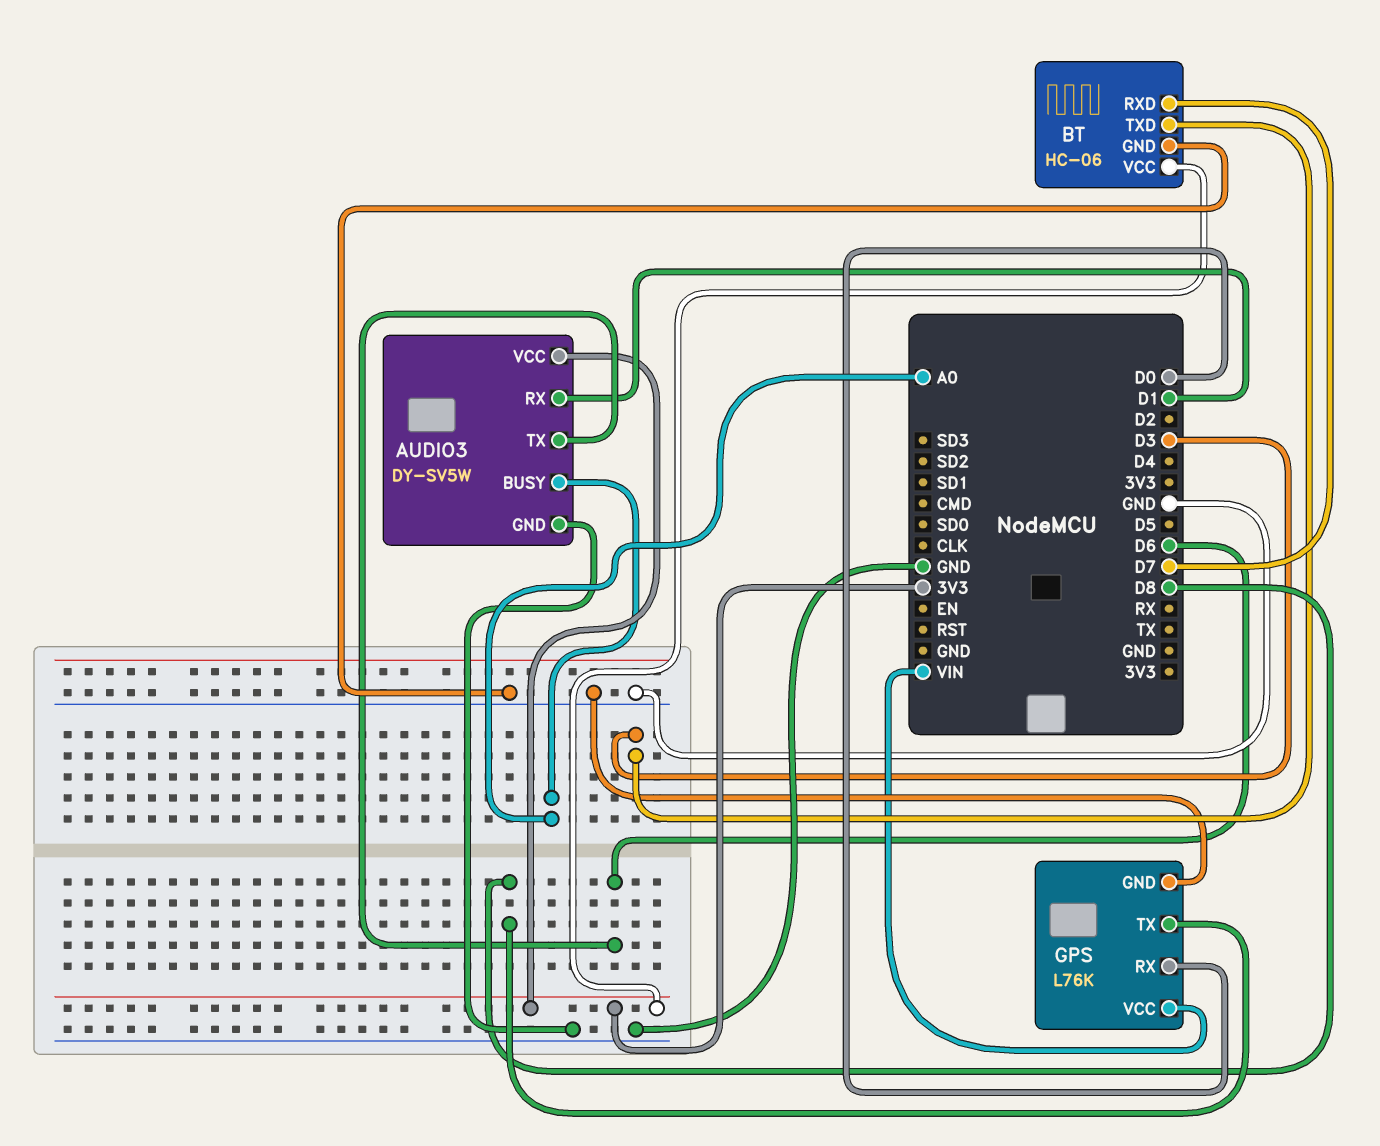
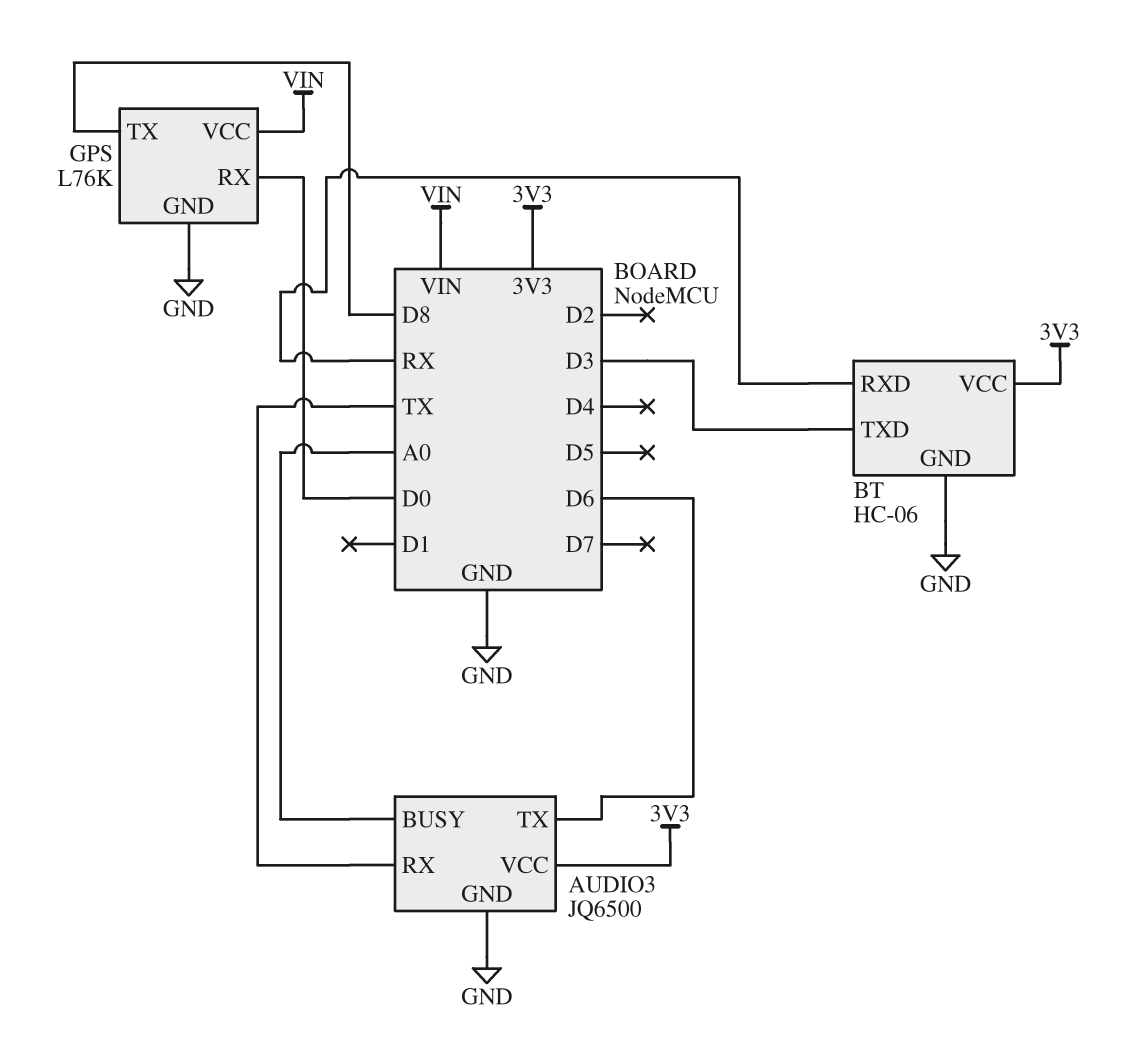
AUDIO3: DY-SV5W -> JQ6500
AUDIO3 pin RX: D1 -> TX
BT pin RXD: D7 -> RX

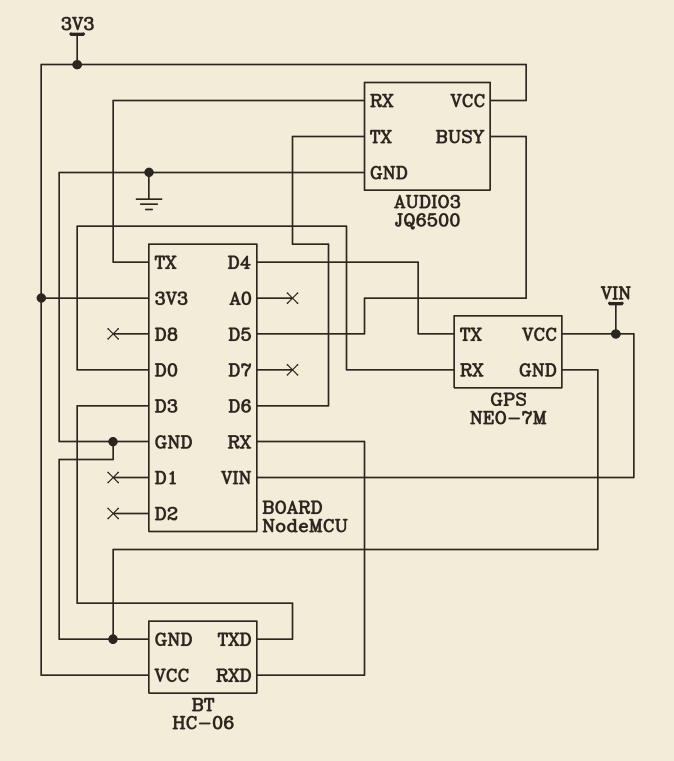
AUDIO3 pin BUSY: A0 -> D5
GPS: L76K -> NEO-7M
GPS pin TX: D8 -> D4

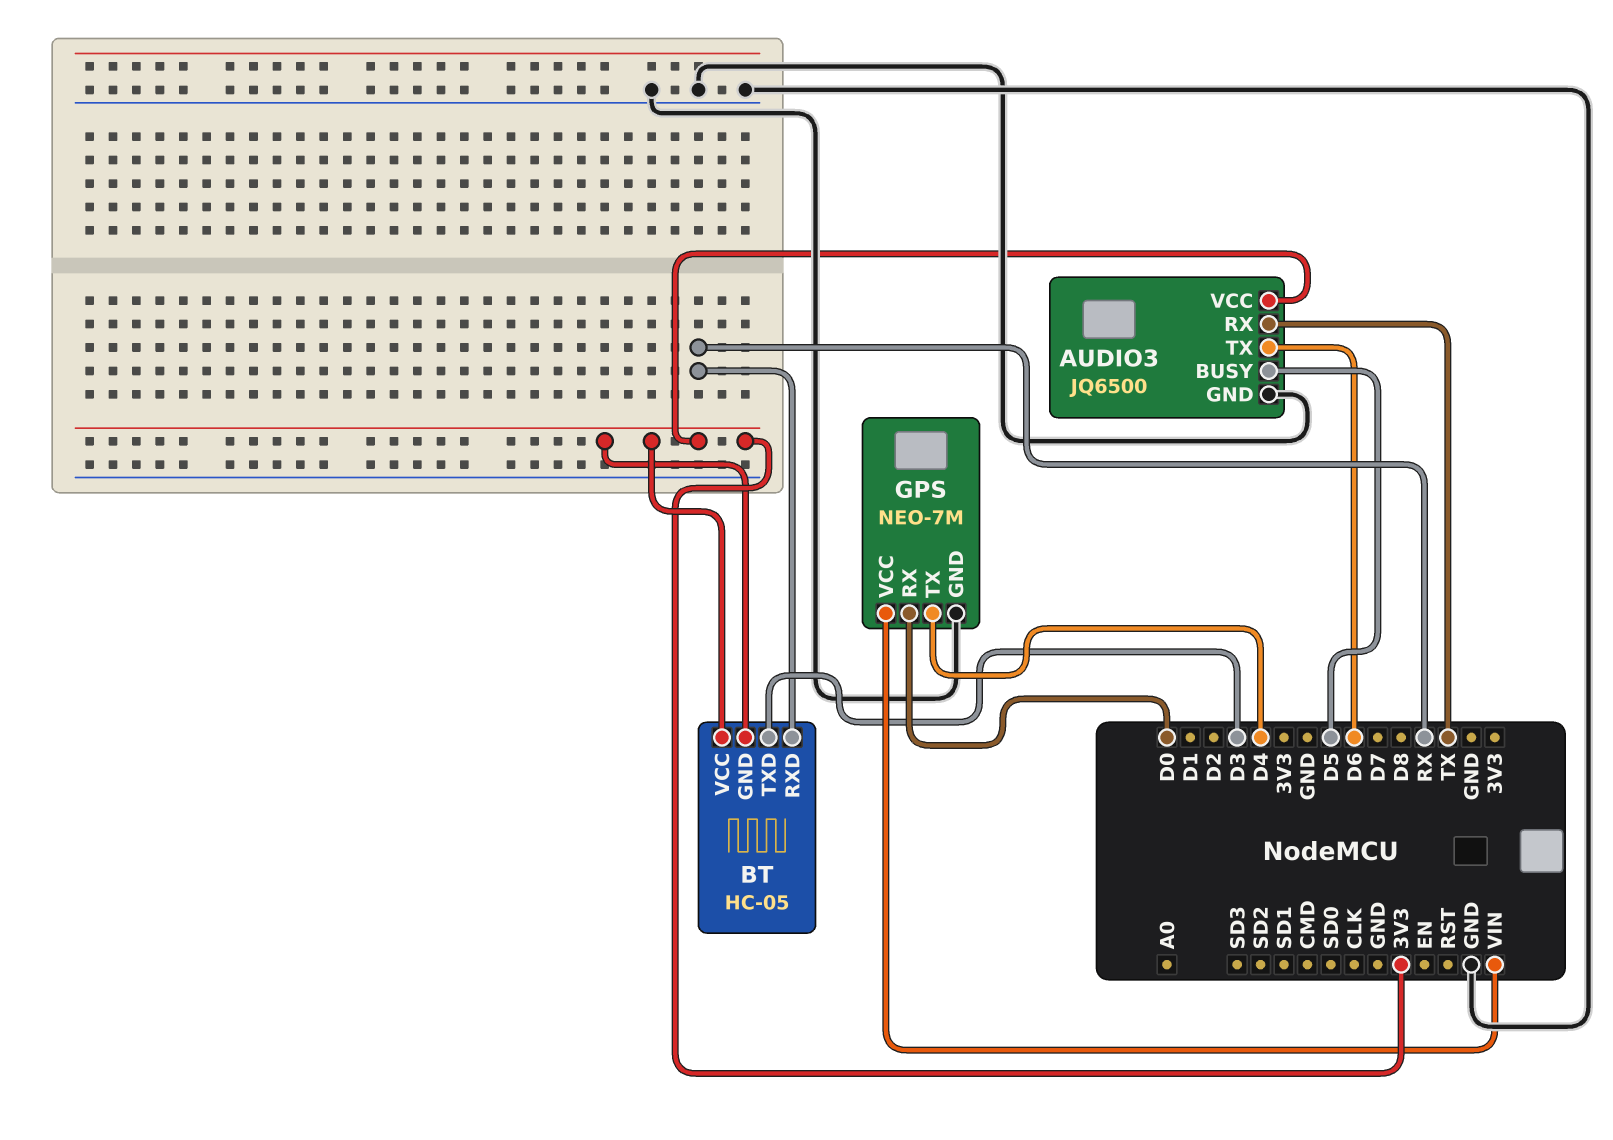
BT: HC-06 -> HC-05
BT pin GND: GND -> 3V3

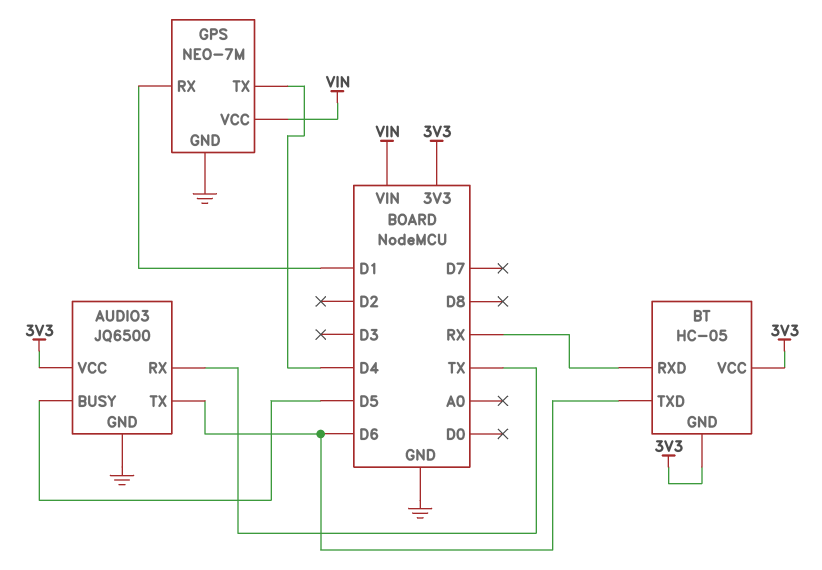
BT pin TXD: D3 -> D6
GPS pin RX: D0 -> D1

